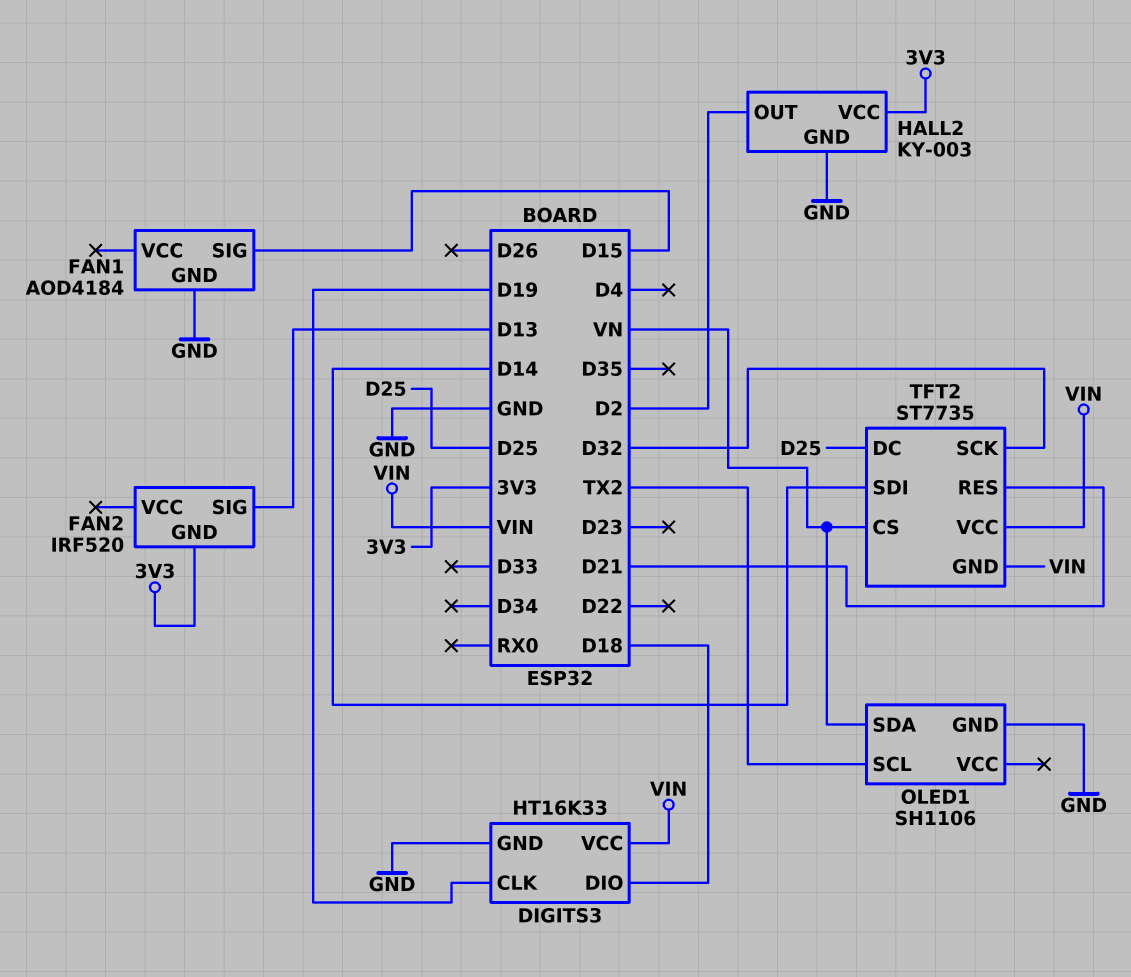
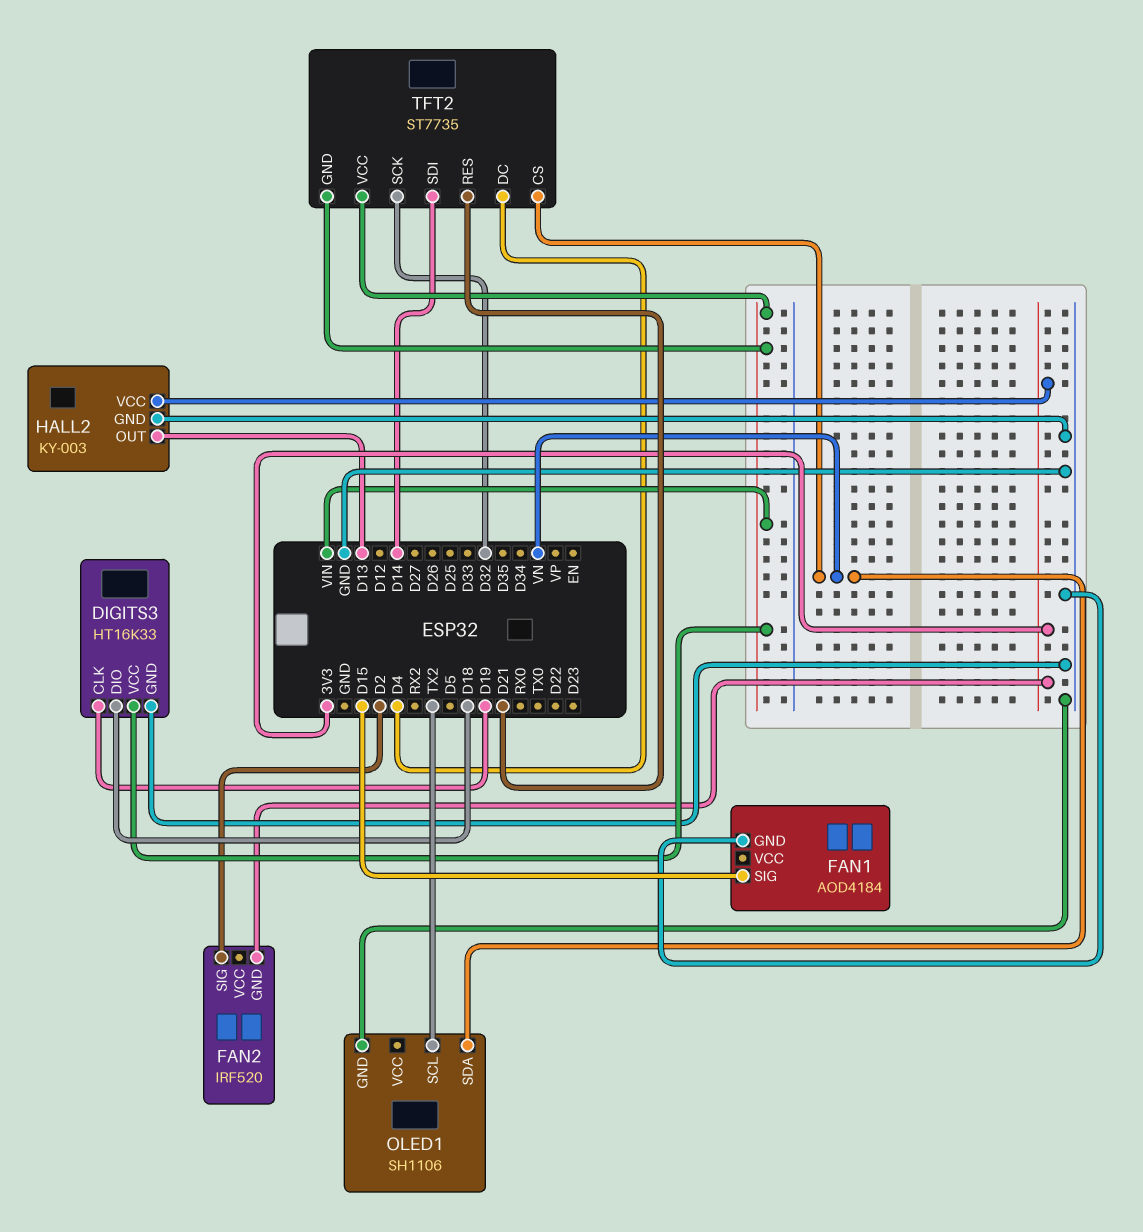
FAN2 pin SIG: D13 -> D2
HALL2 pin OUT: D2 -> D13
TFT2 pin DC: D25 -> D4

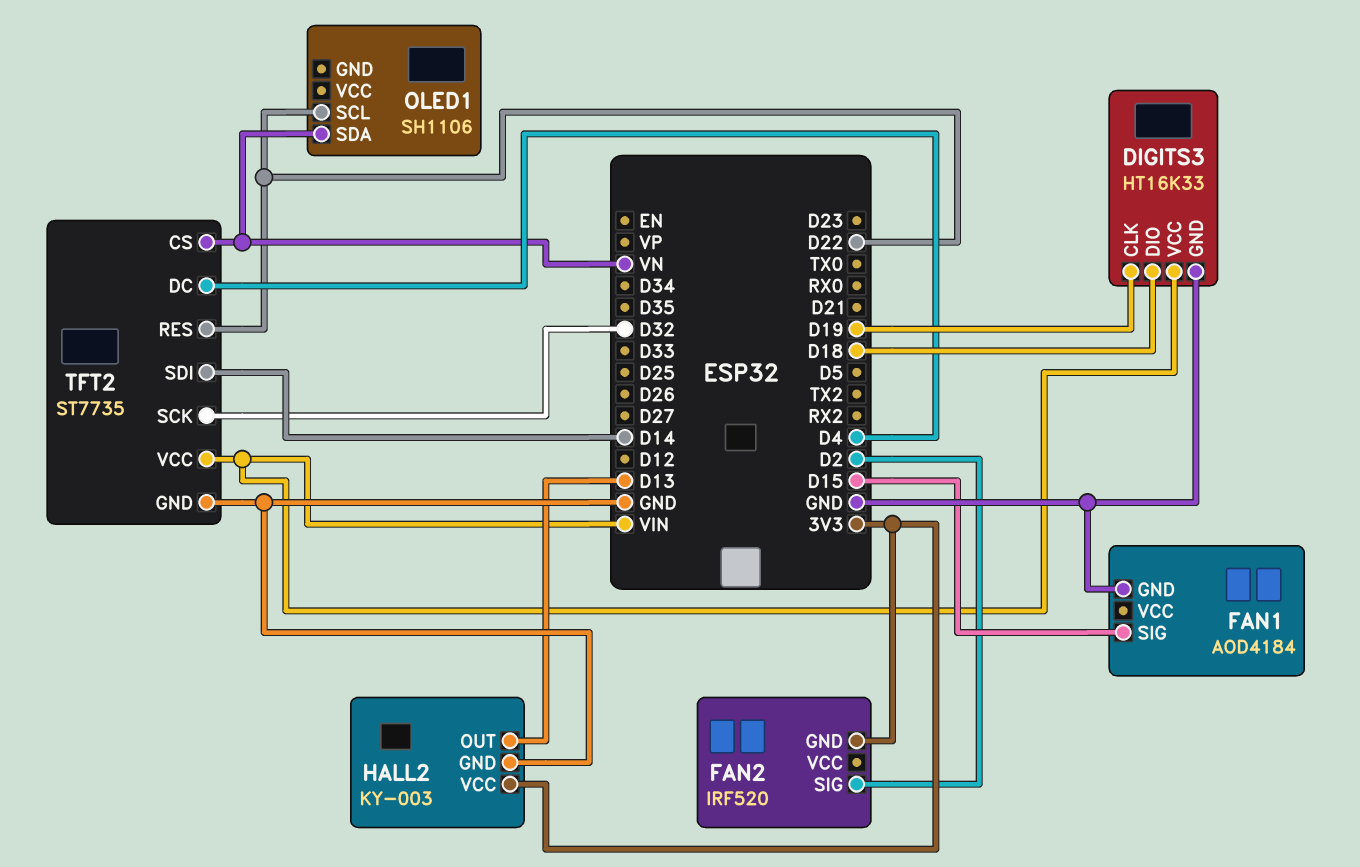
OLED1 pin GND: GND -> none
OLED1 pin SCL: TX2 -> D22
TFT2 pin GND: VIN -> GND
TFT2 pin RES: D21 -> D22

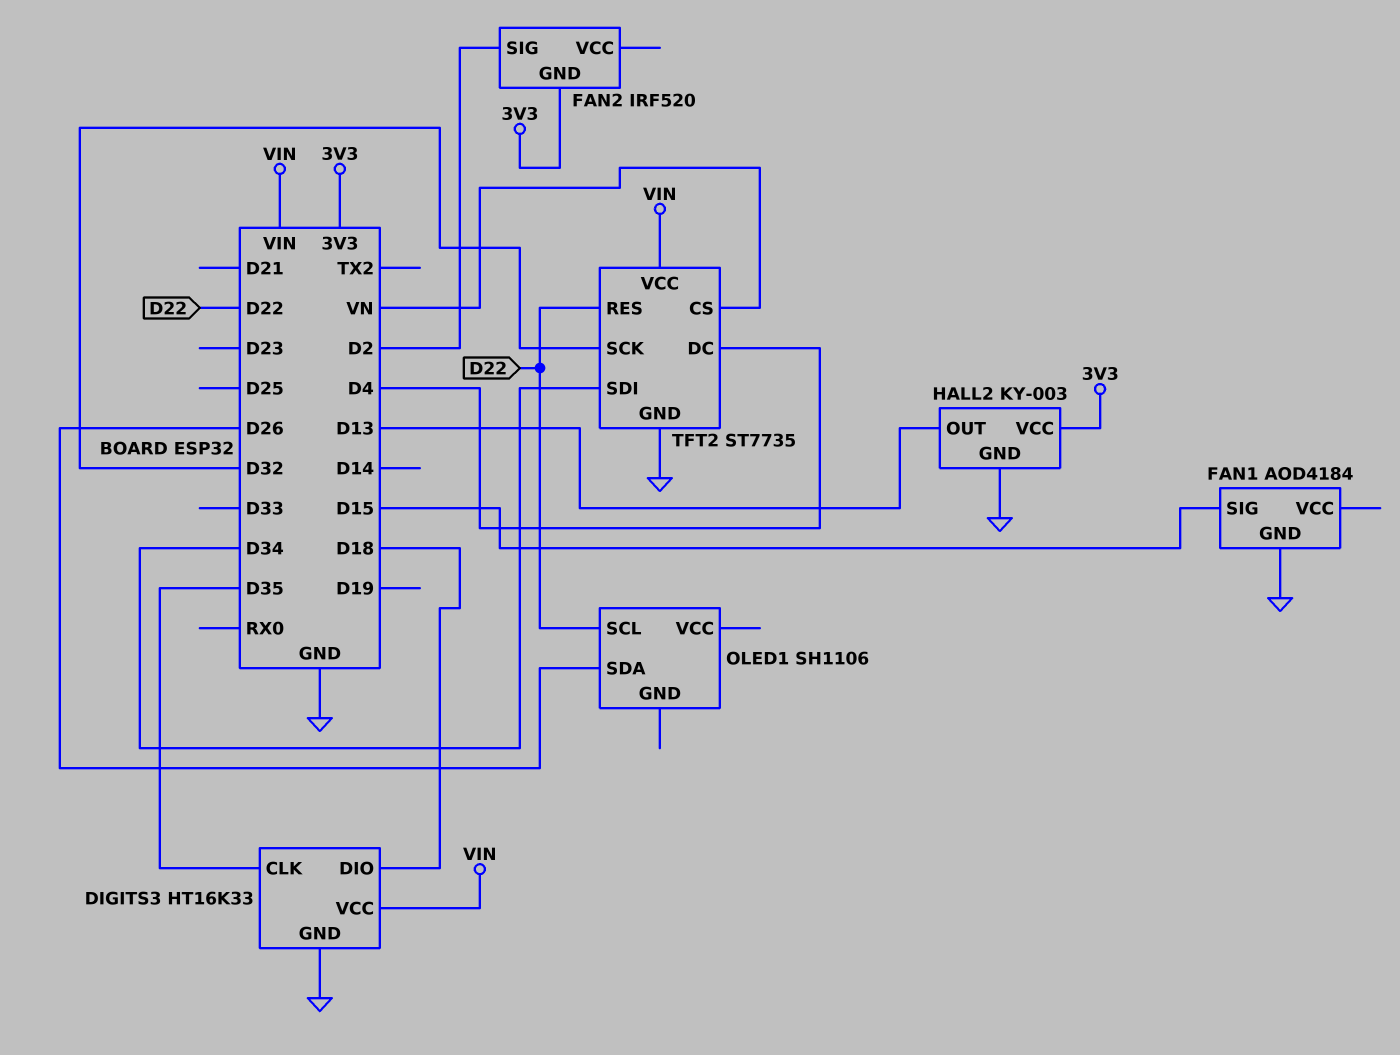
DIGITS3 pin CLK: D19 -> D35
OLED1 pin SDA: VN -> D26
TFT2 pin SDI: D14 -> D34

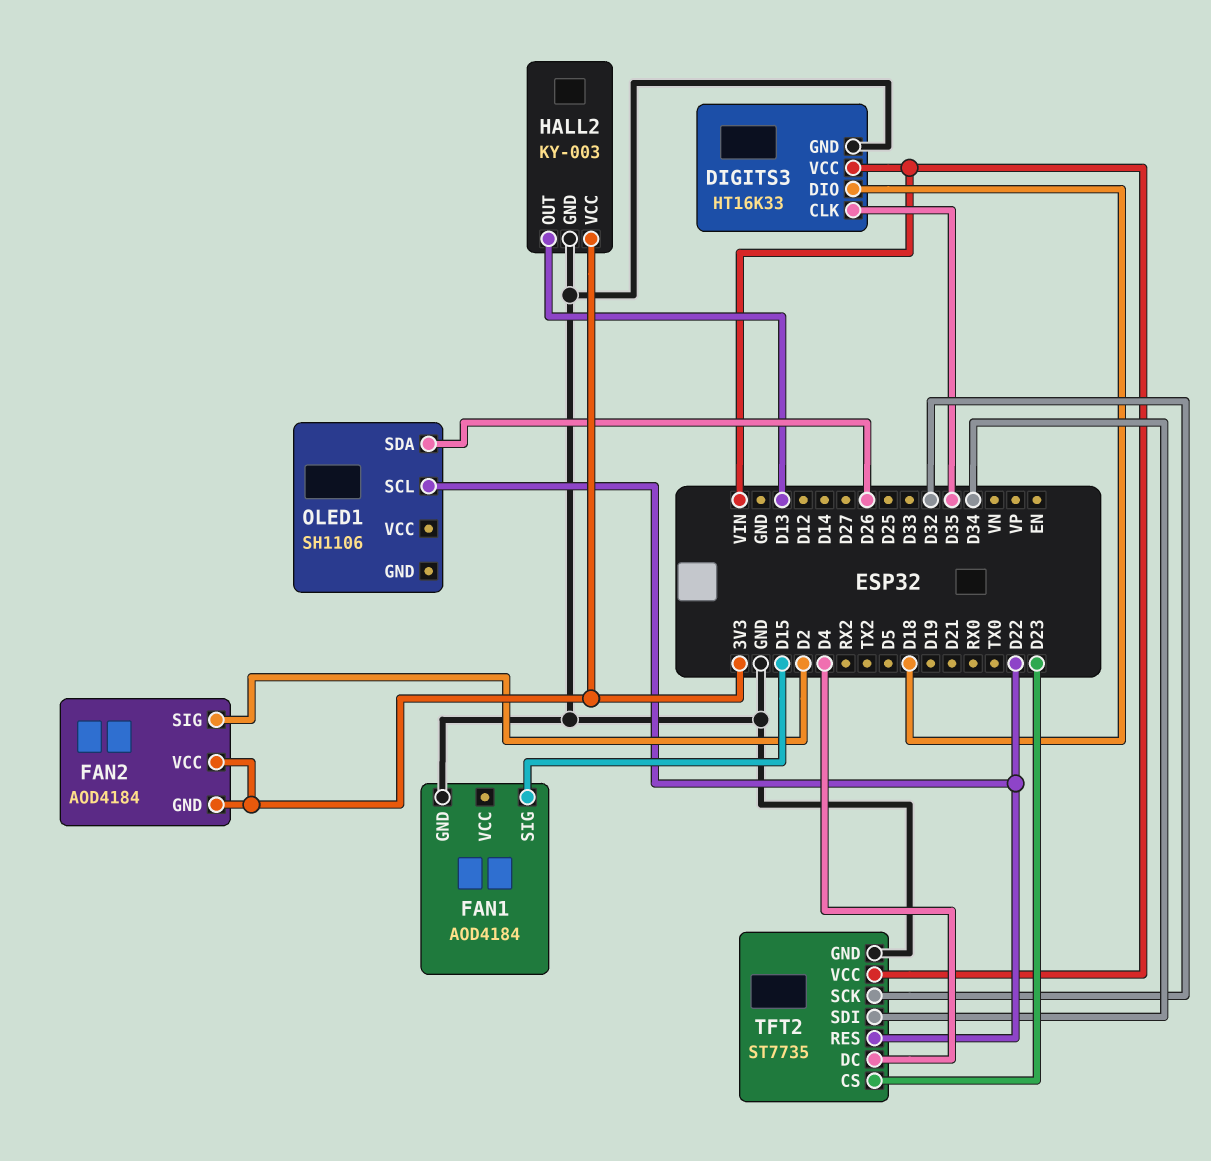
FAN2: IRF520 -> AOD4184
FAN2 pin VCC: none -> 3V3
TFT2 pin CS: VN -> D23

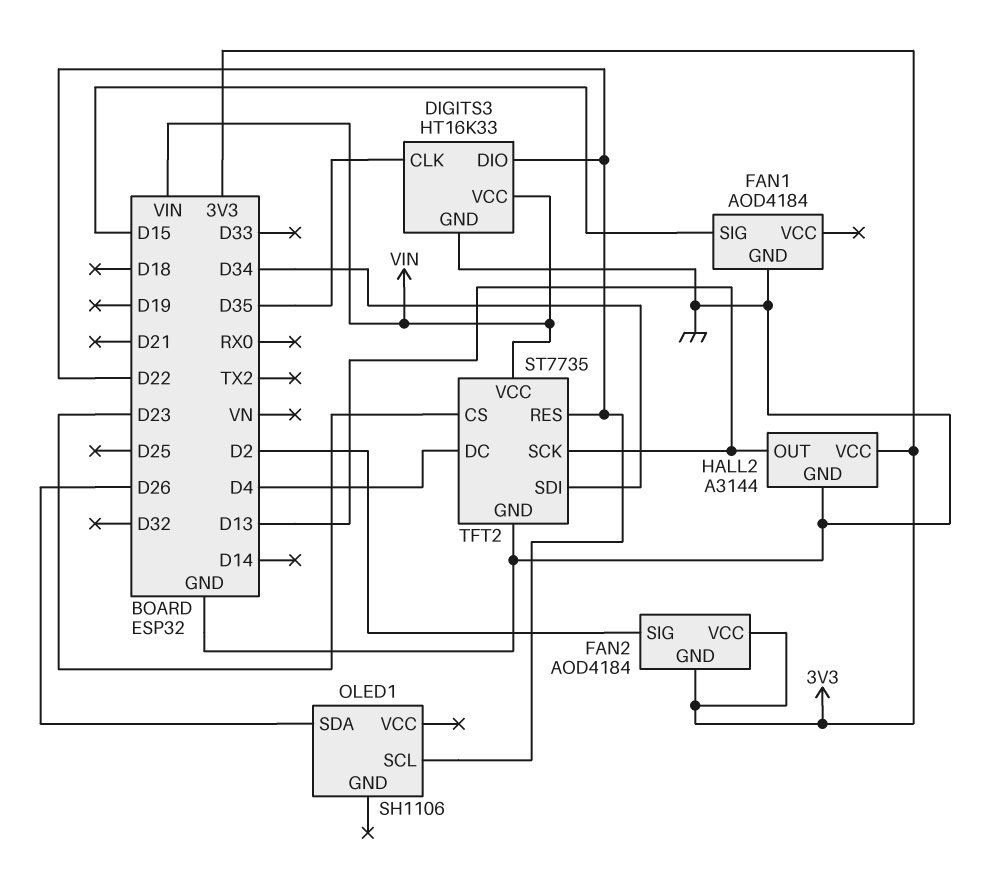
DIGITS3 pin DIO: D18 -> D22
HALL2: KY-003 -> A3144
TFT2 pin SCK: D32 -> D13

